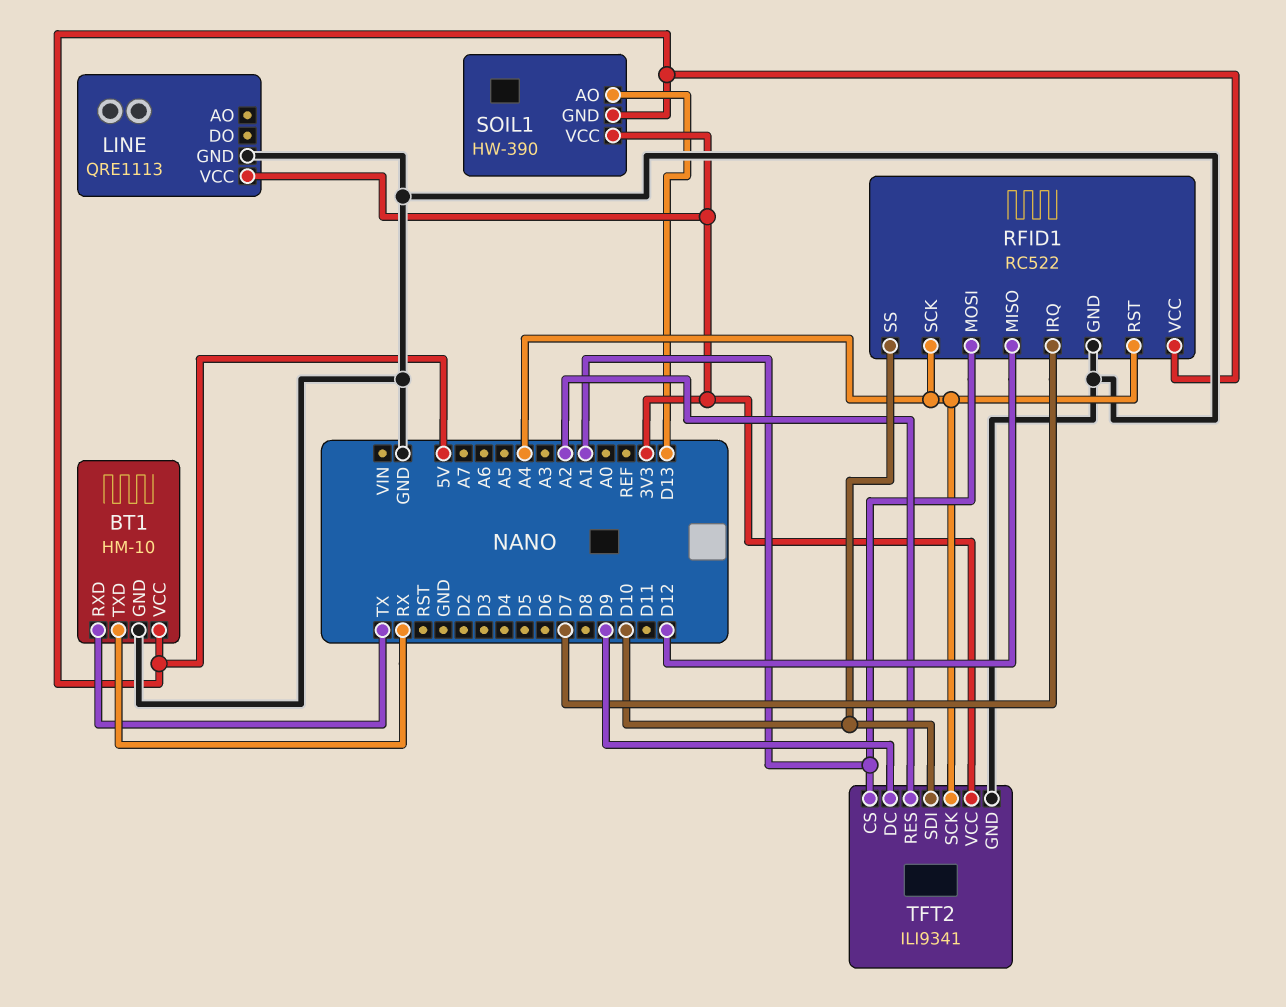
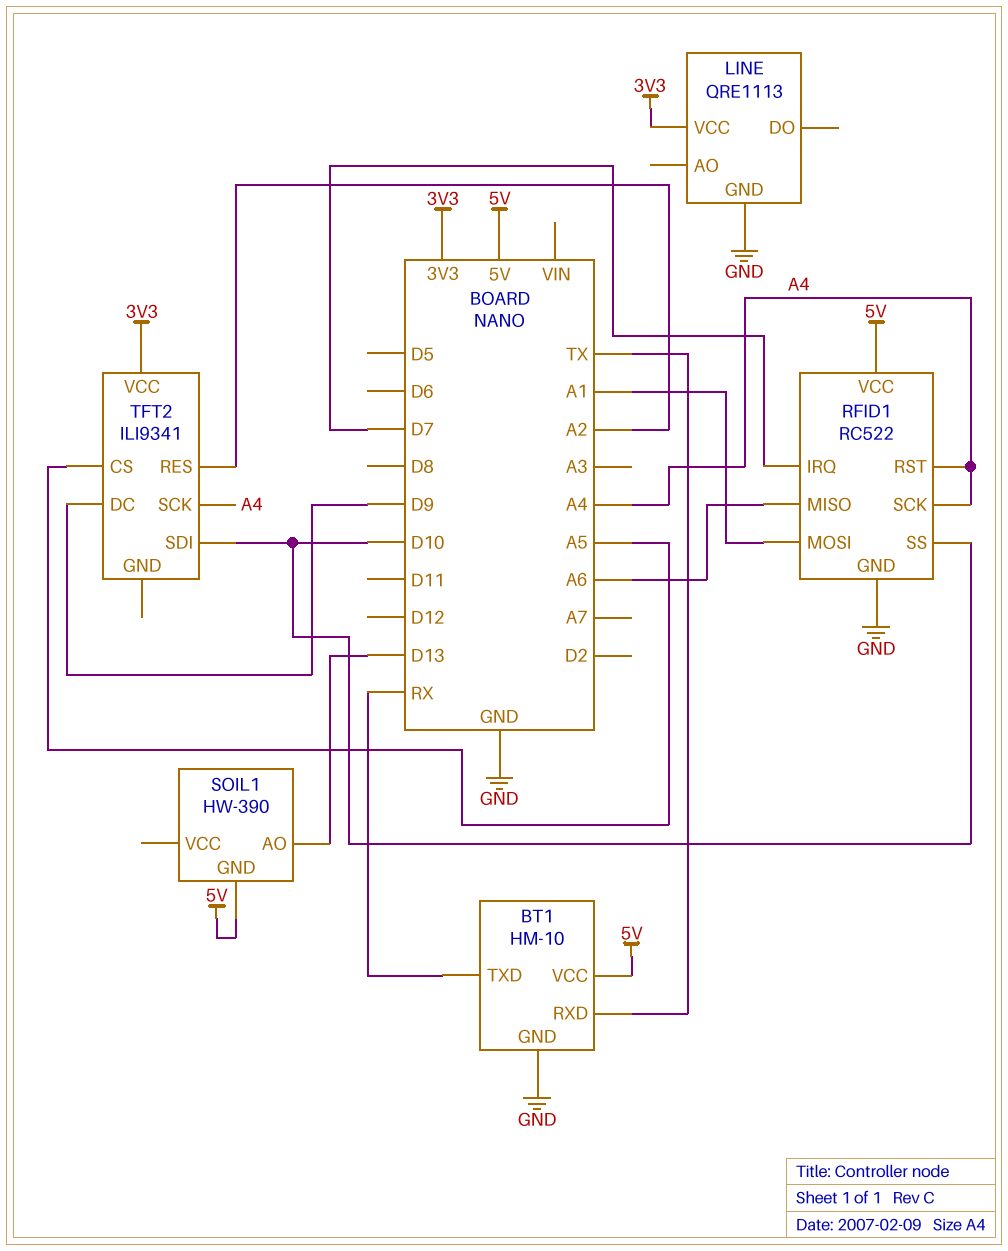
RFID1 pin MISO: D12 -> A6
SOIL1 pin VCC: 3V3 -> none
TFT2 pin CS: A1 -> A5
TFT2 pin GND: GND -> none

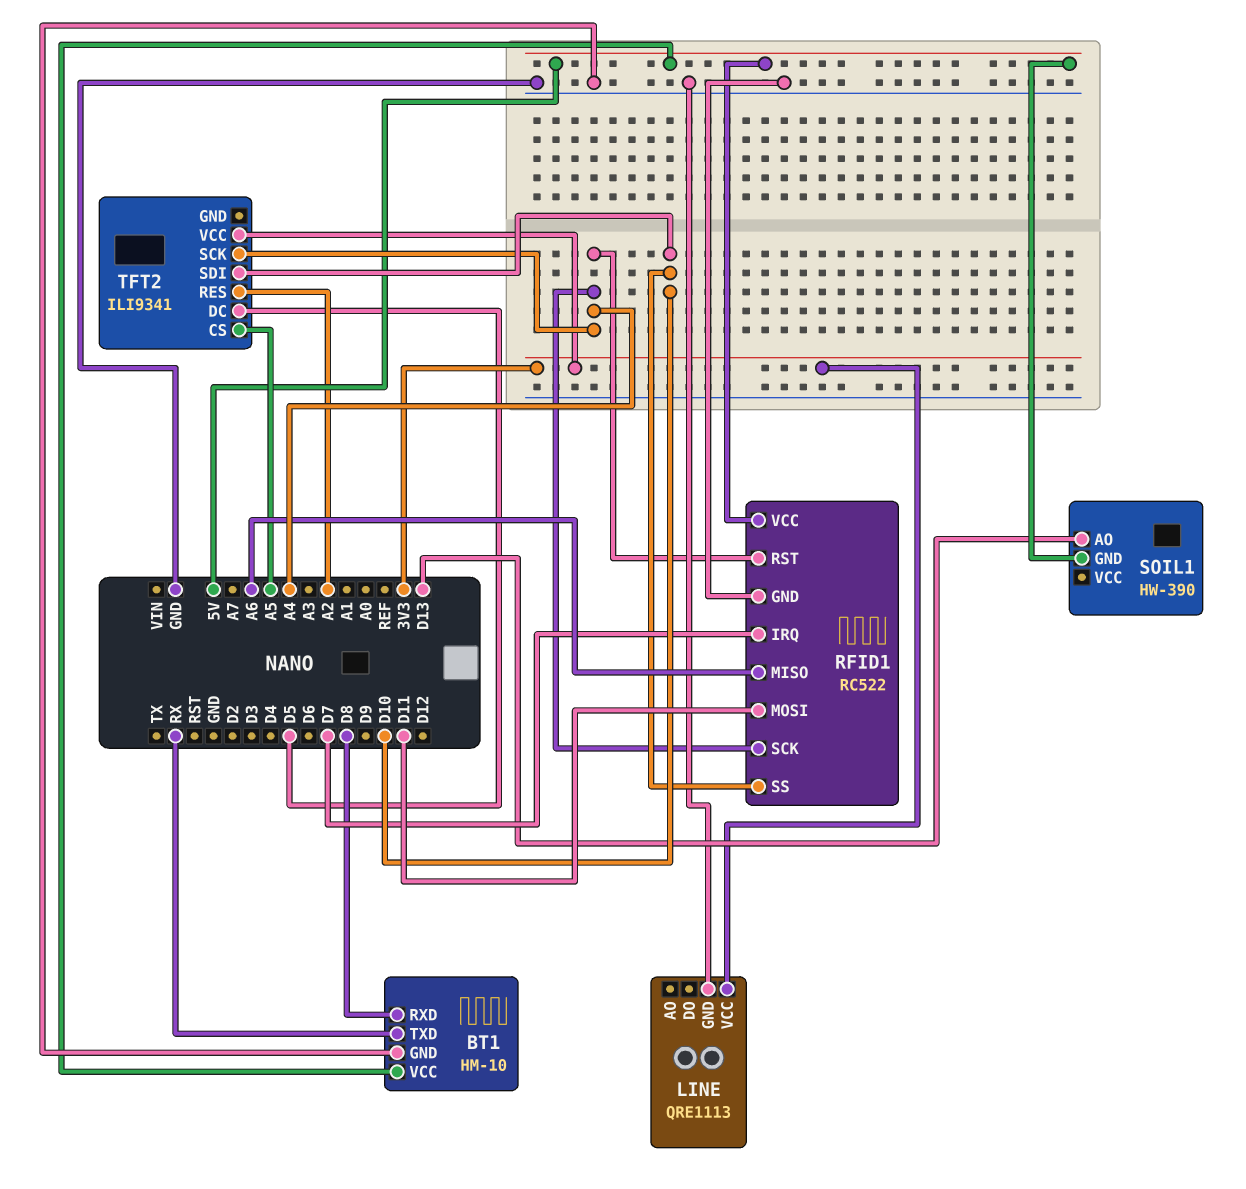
BT1 pin RXD: TX -> D8
RFID1 pin MOSI: A1 -> D11
TFT2 pin DC: D9 -> D5

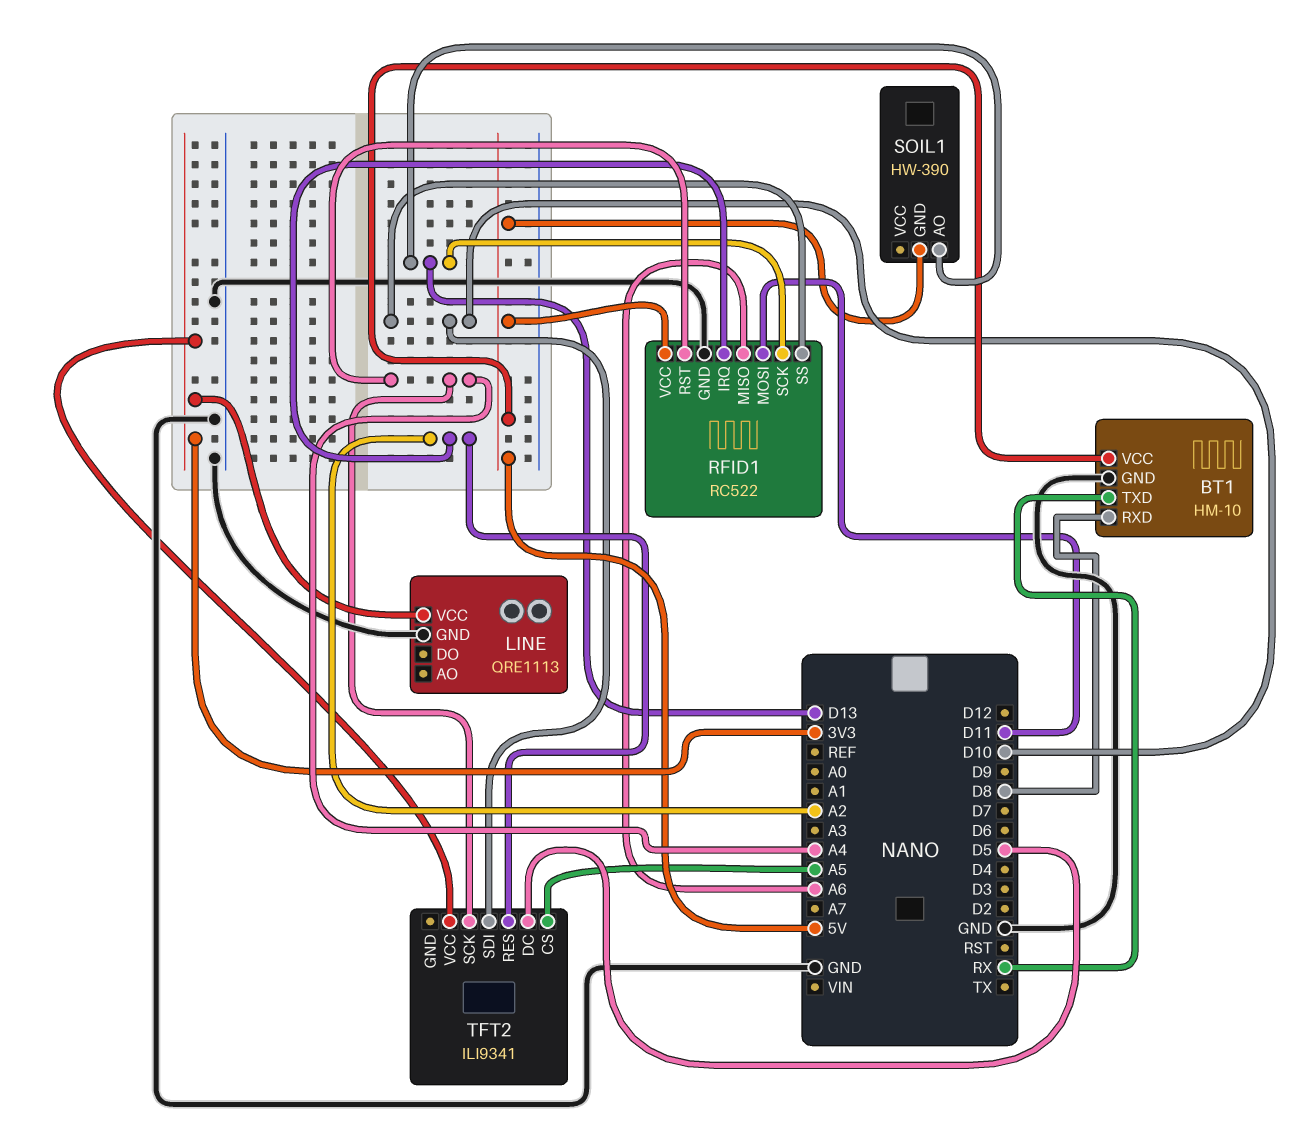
RFID1 pin IRQ: D7 -> A2
RFID1 pin SCK: A4 -> D13

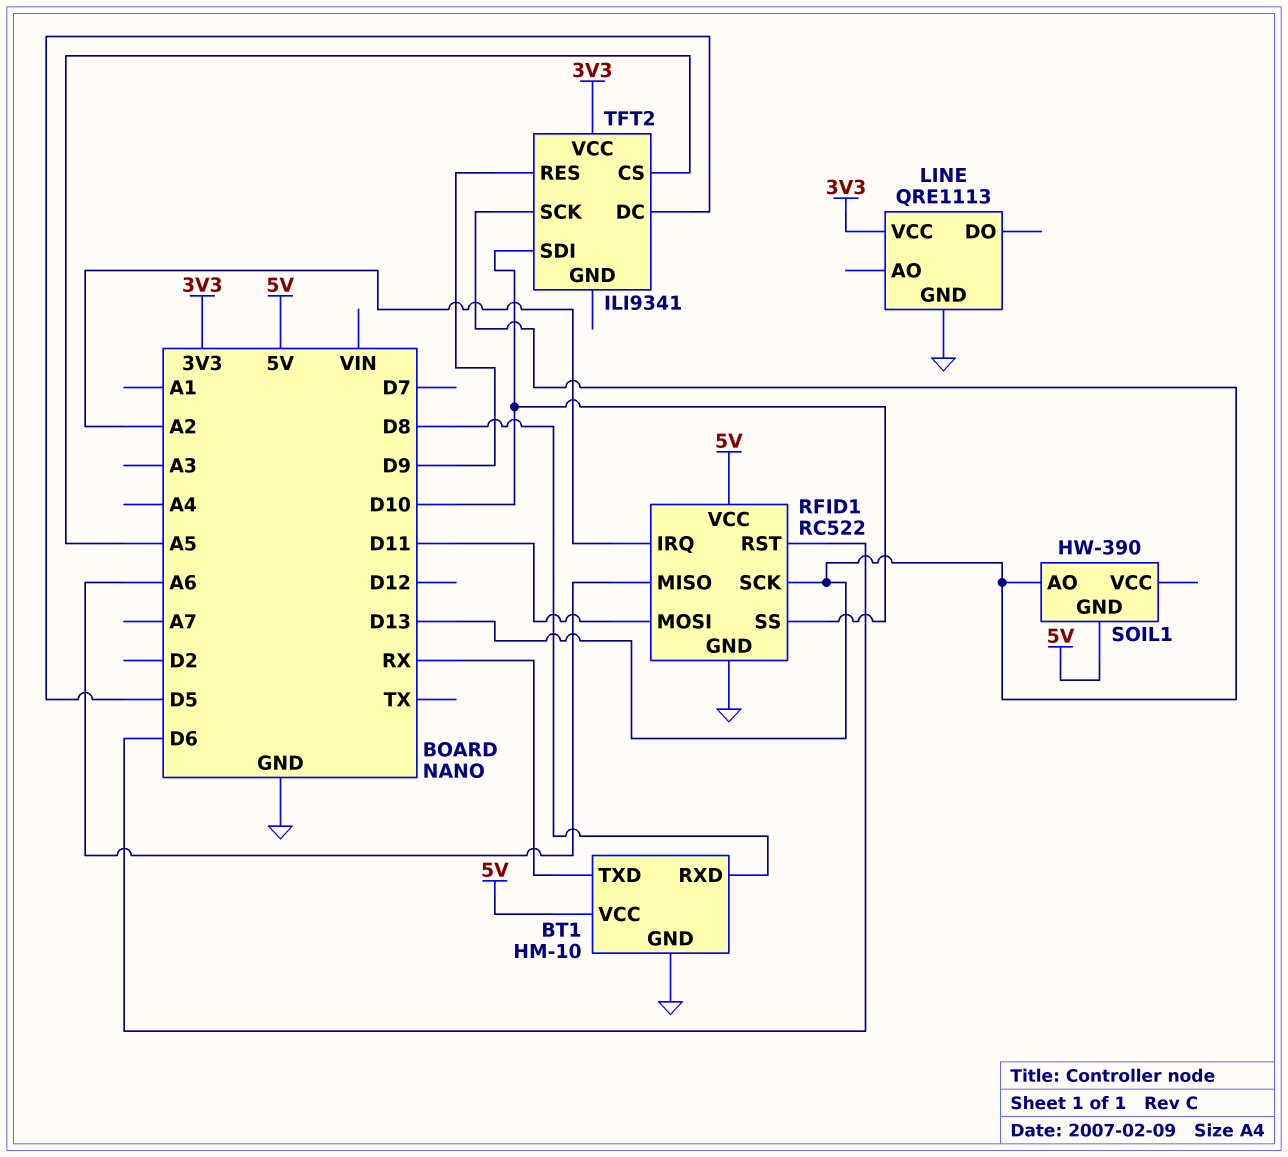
RFID1 pin RST: A4 -> D6
TFT2 pin RES: A2 -> D9
TFT2 pin SCK: A4 -> D13

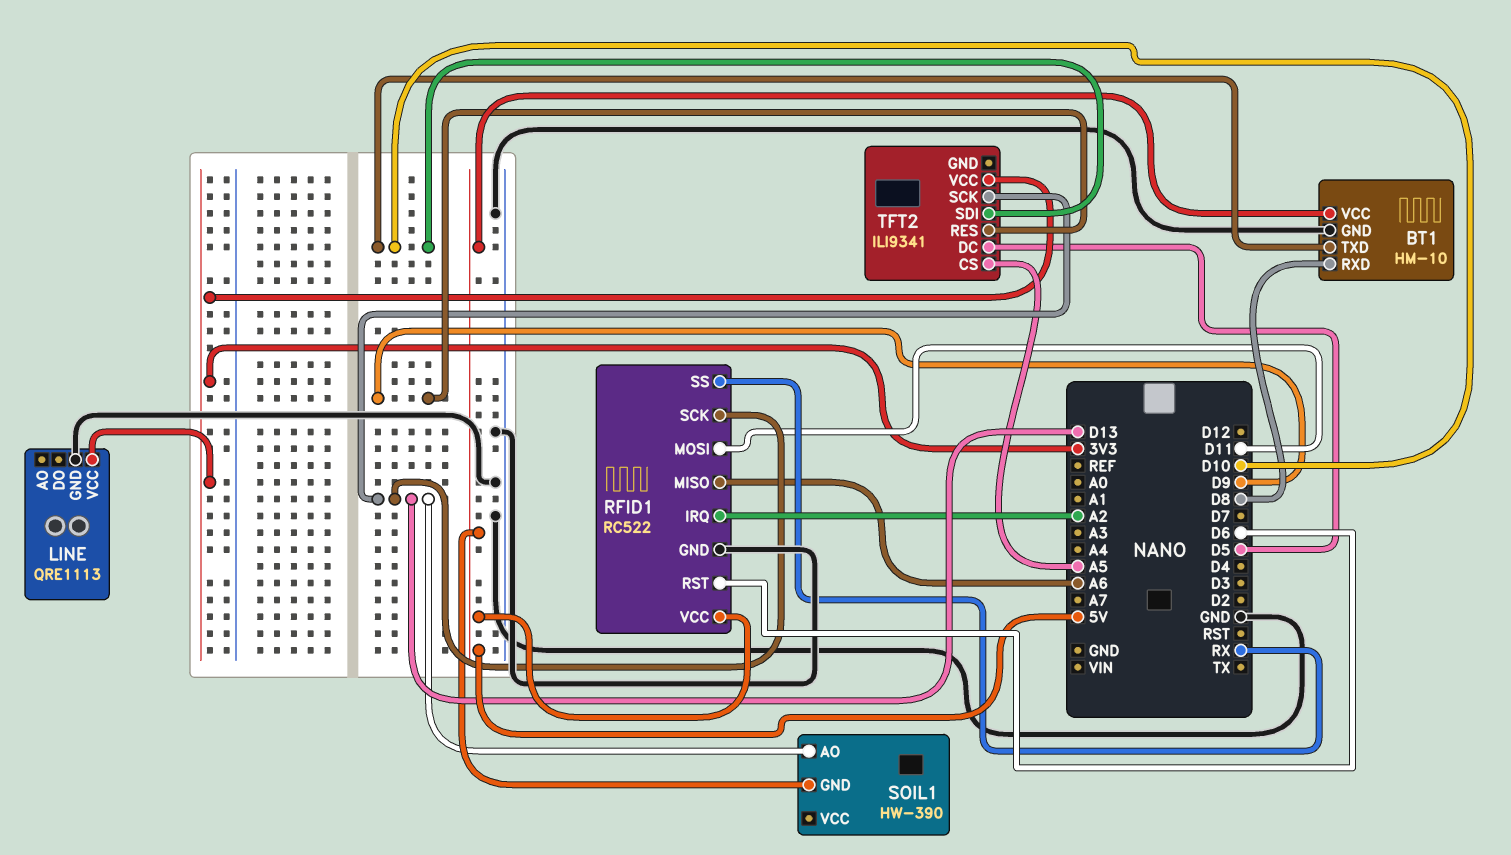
BT1 pin TXD: RX -> D10
RFID1 pin SS: D10 -> RX

